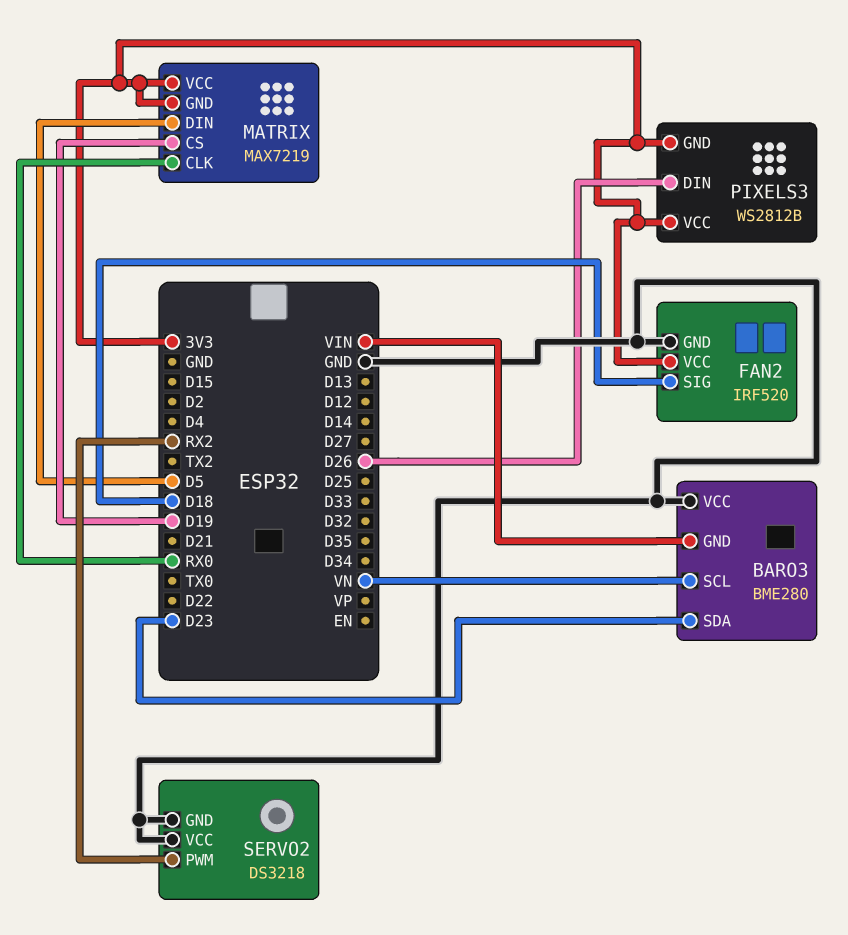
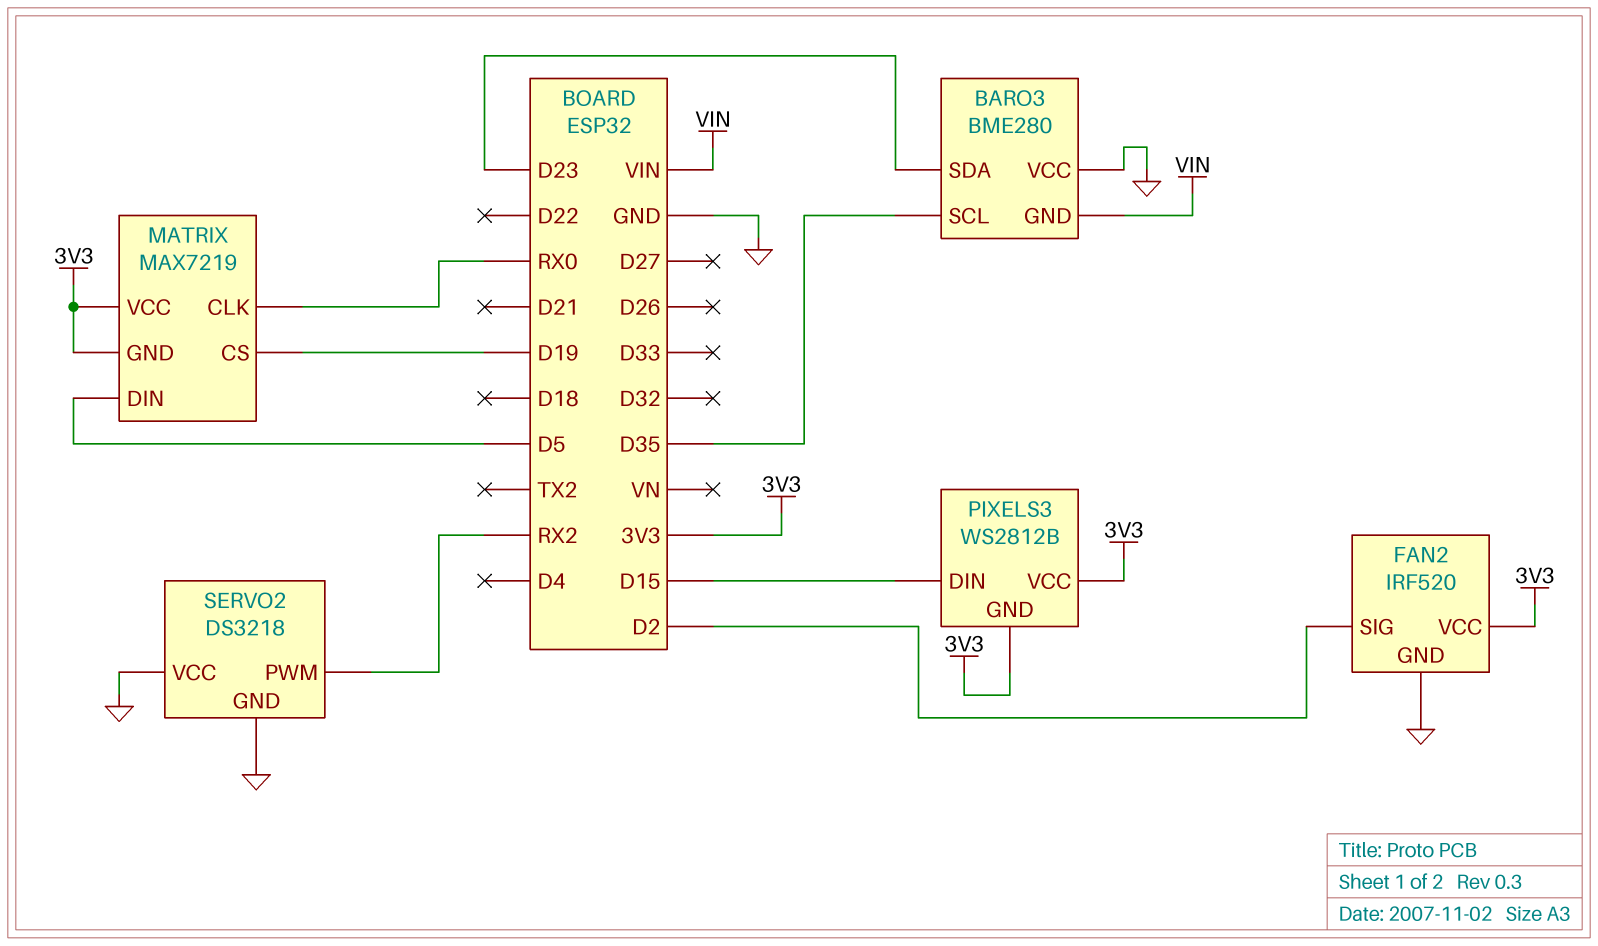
BARO3 pin SCL: VN -> D35
FAN2 pin SIG: D18 -> D2
PIXELS3 pin DIN: D26 -> D15

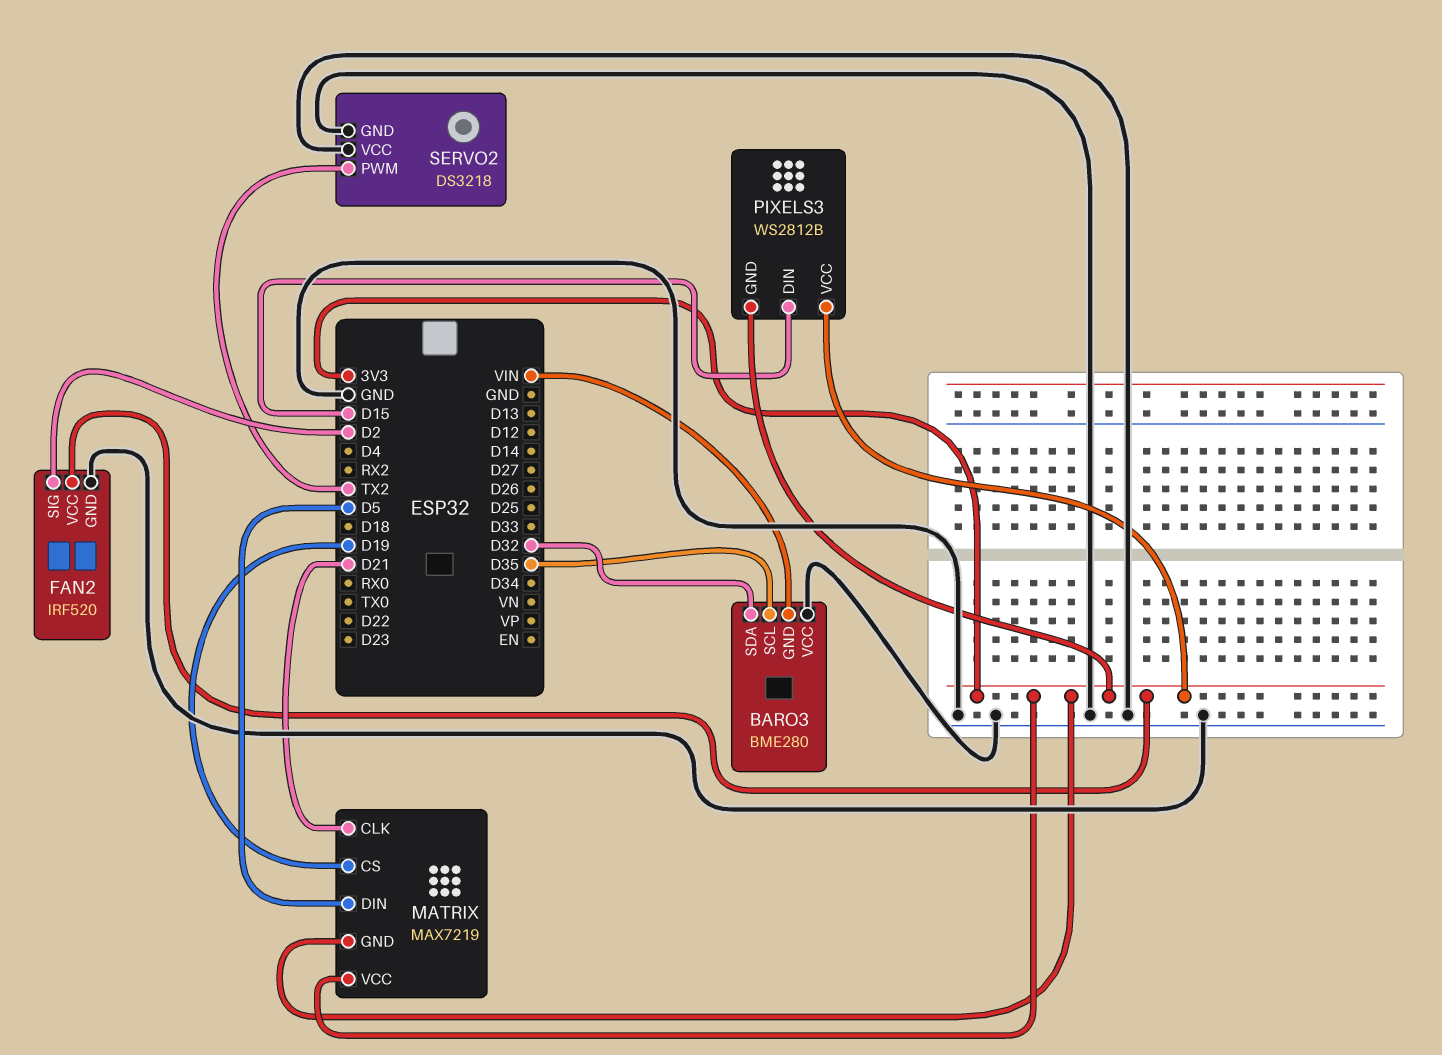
BARO3 pin SDA: D23 -> D32
MATRIX pin CLK: RX0 -> D21
SERVO2 pin PWM: RX2 -> TX2

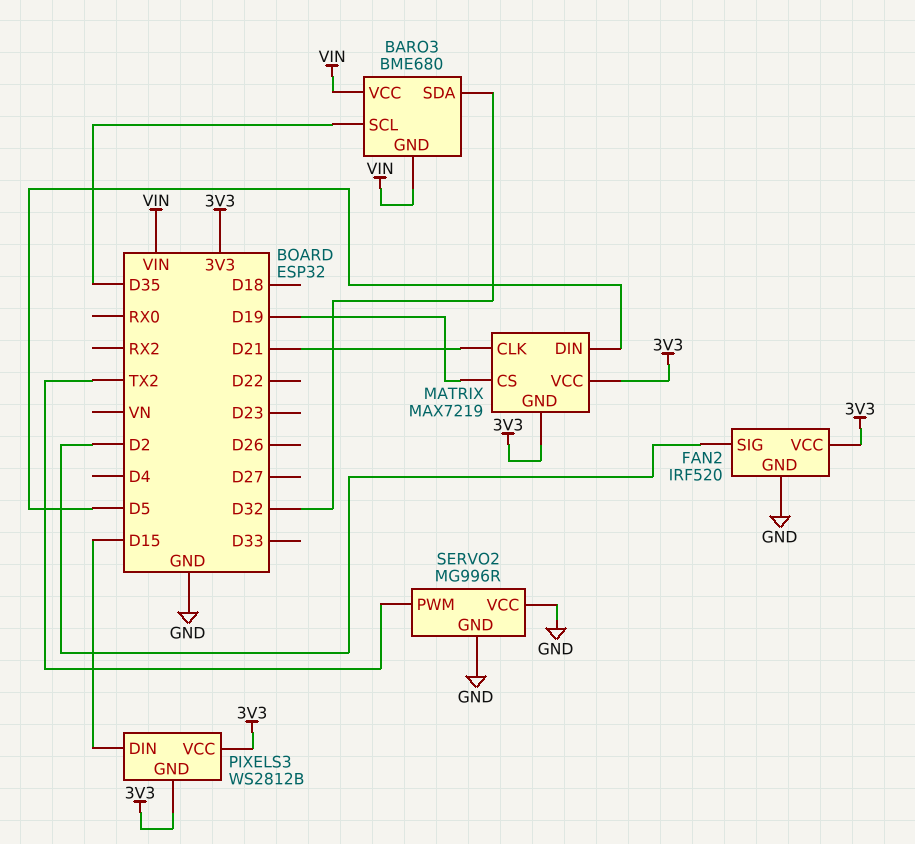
BARO3: BME280 -> BME680
BARO3 pin VCC: GND -> VIN
SERVO2: DS3218 -> MG996R

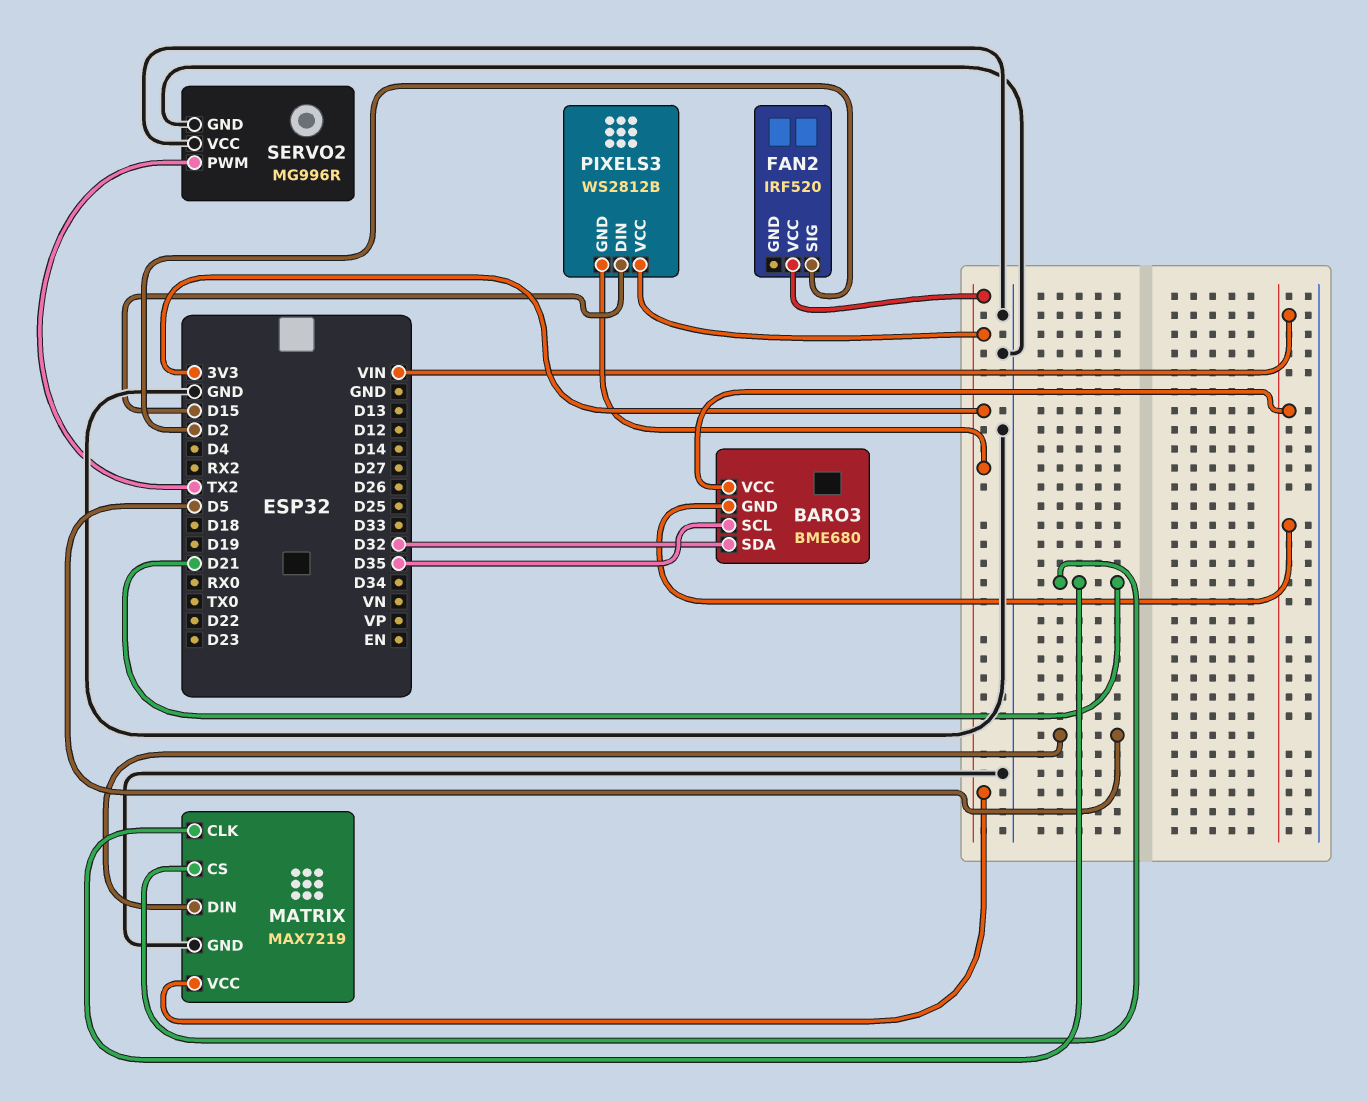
FAN2 pin GND: GND -> none
MATRIX pin CS: D19 -> D21
MATRIX pin GND: 3V3 -> GND

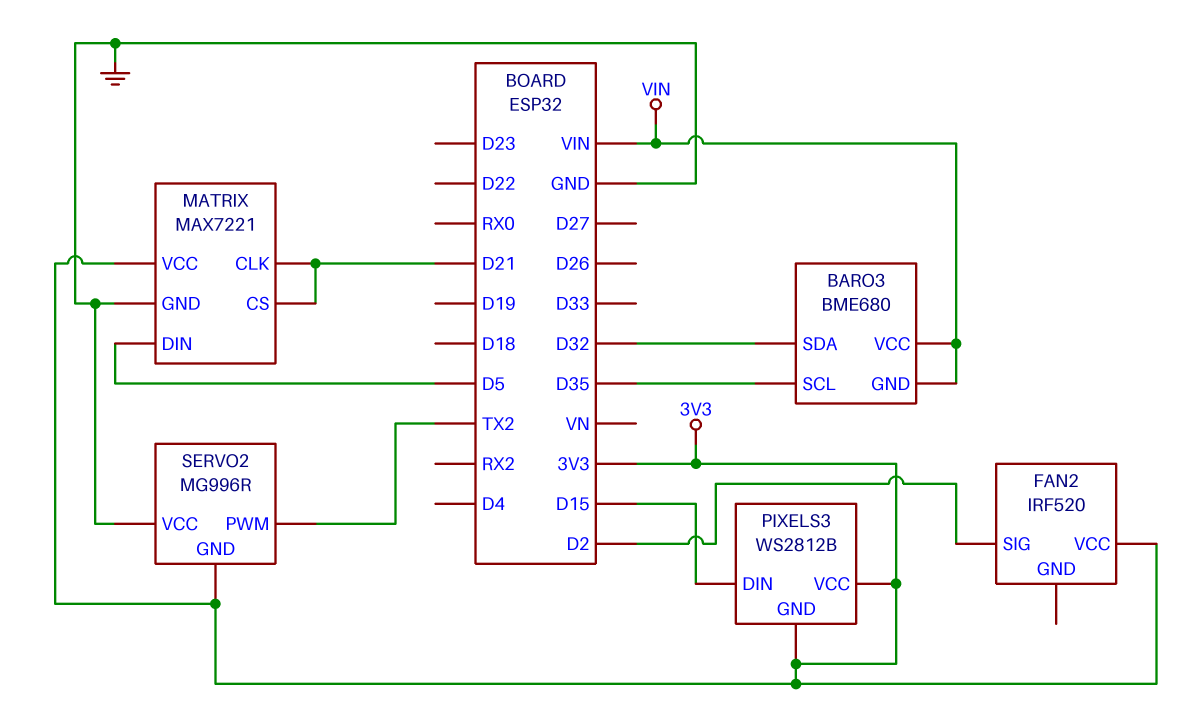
MATRIX: MAX7219 -> MAX7221
SERVO2 pin GND: GND -> 3V3

